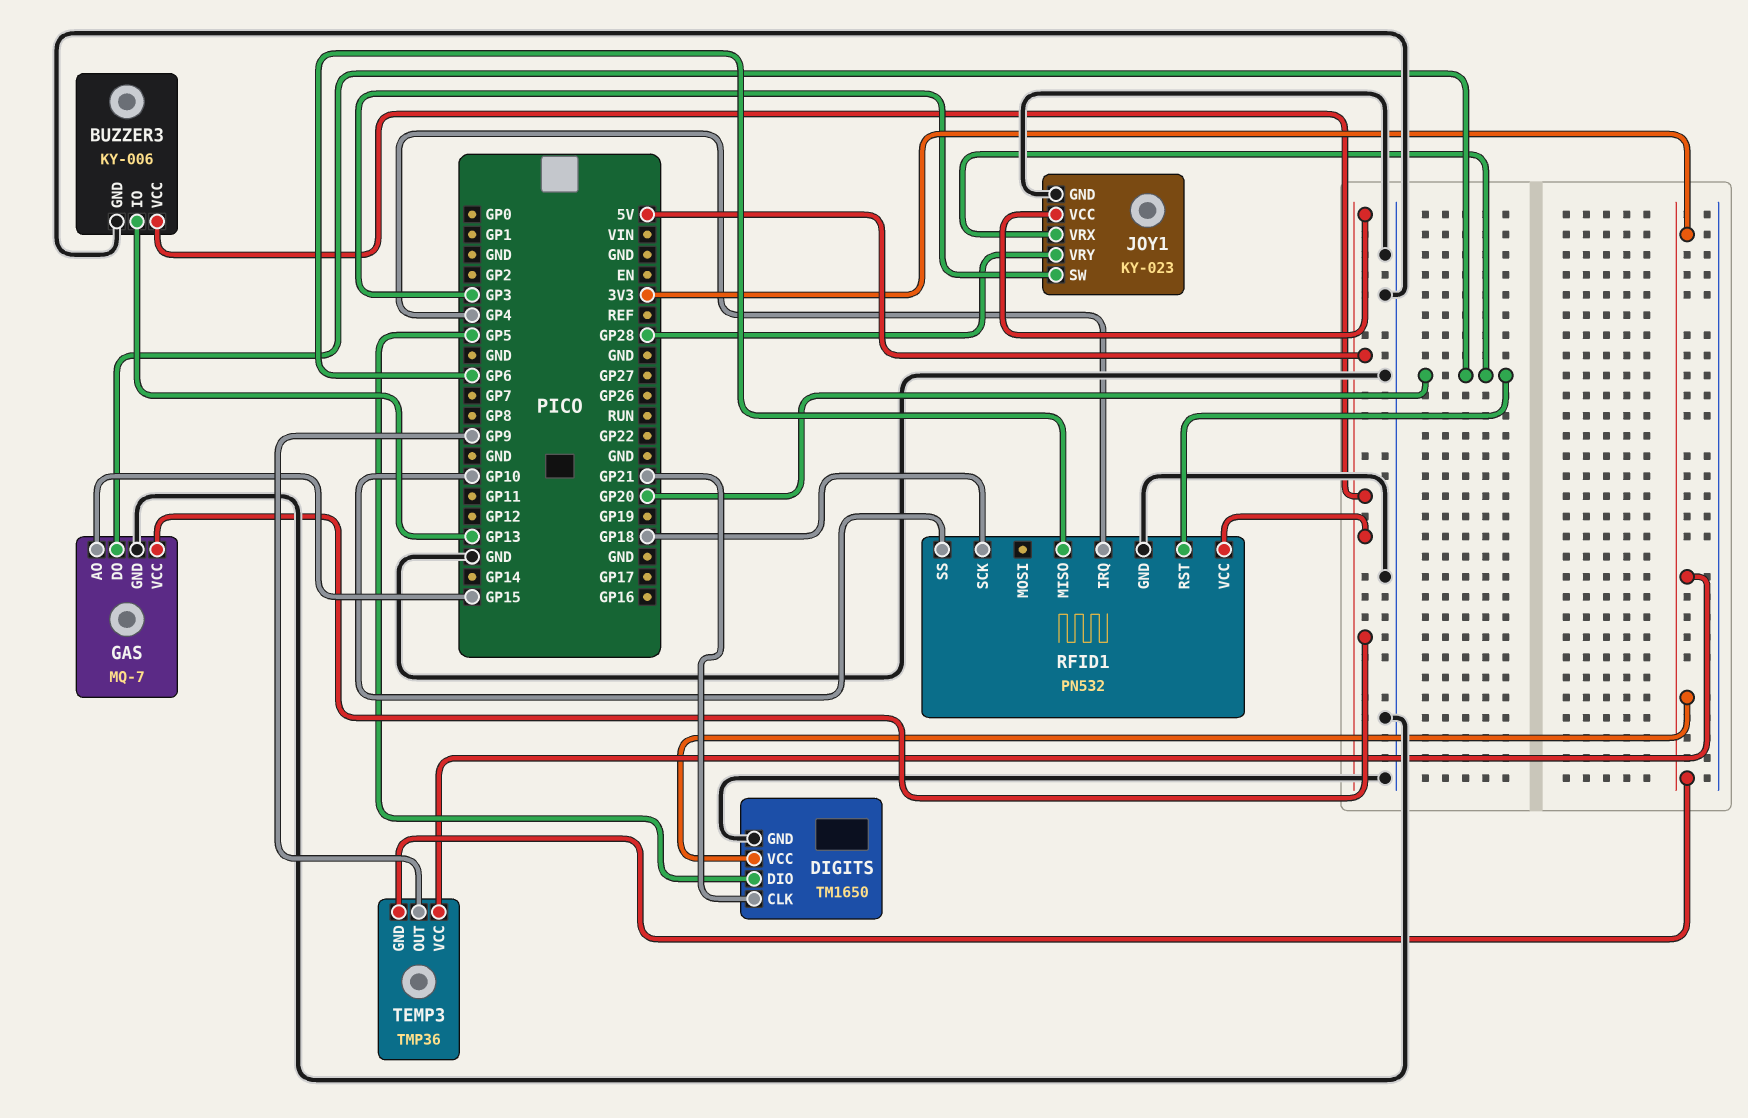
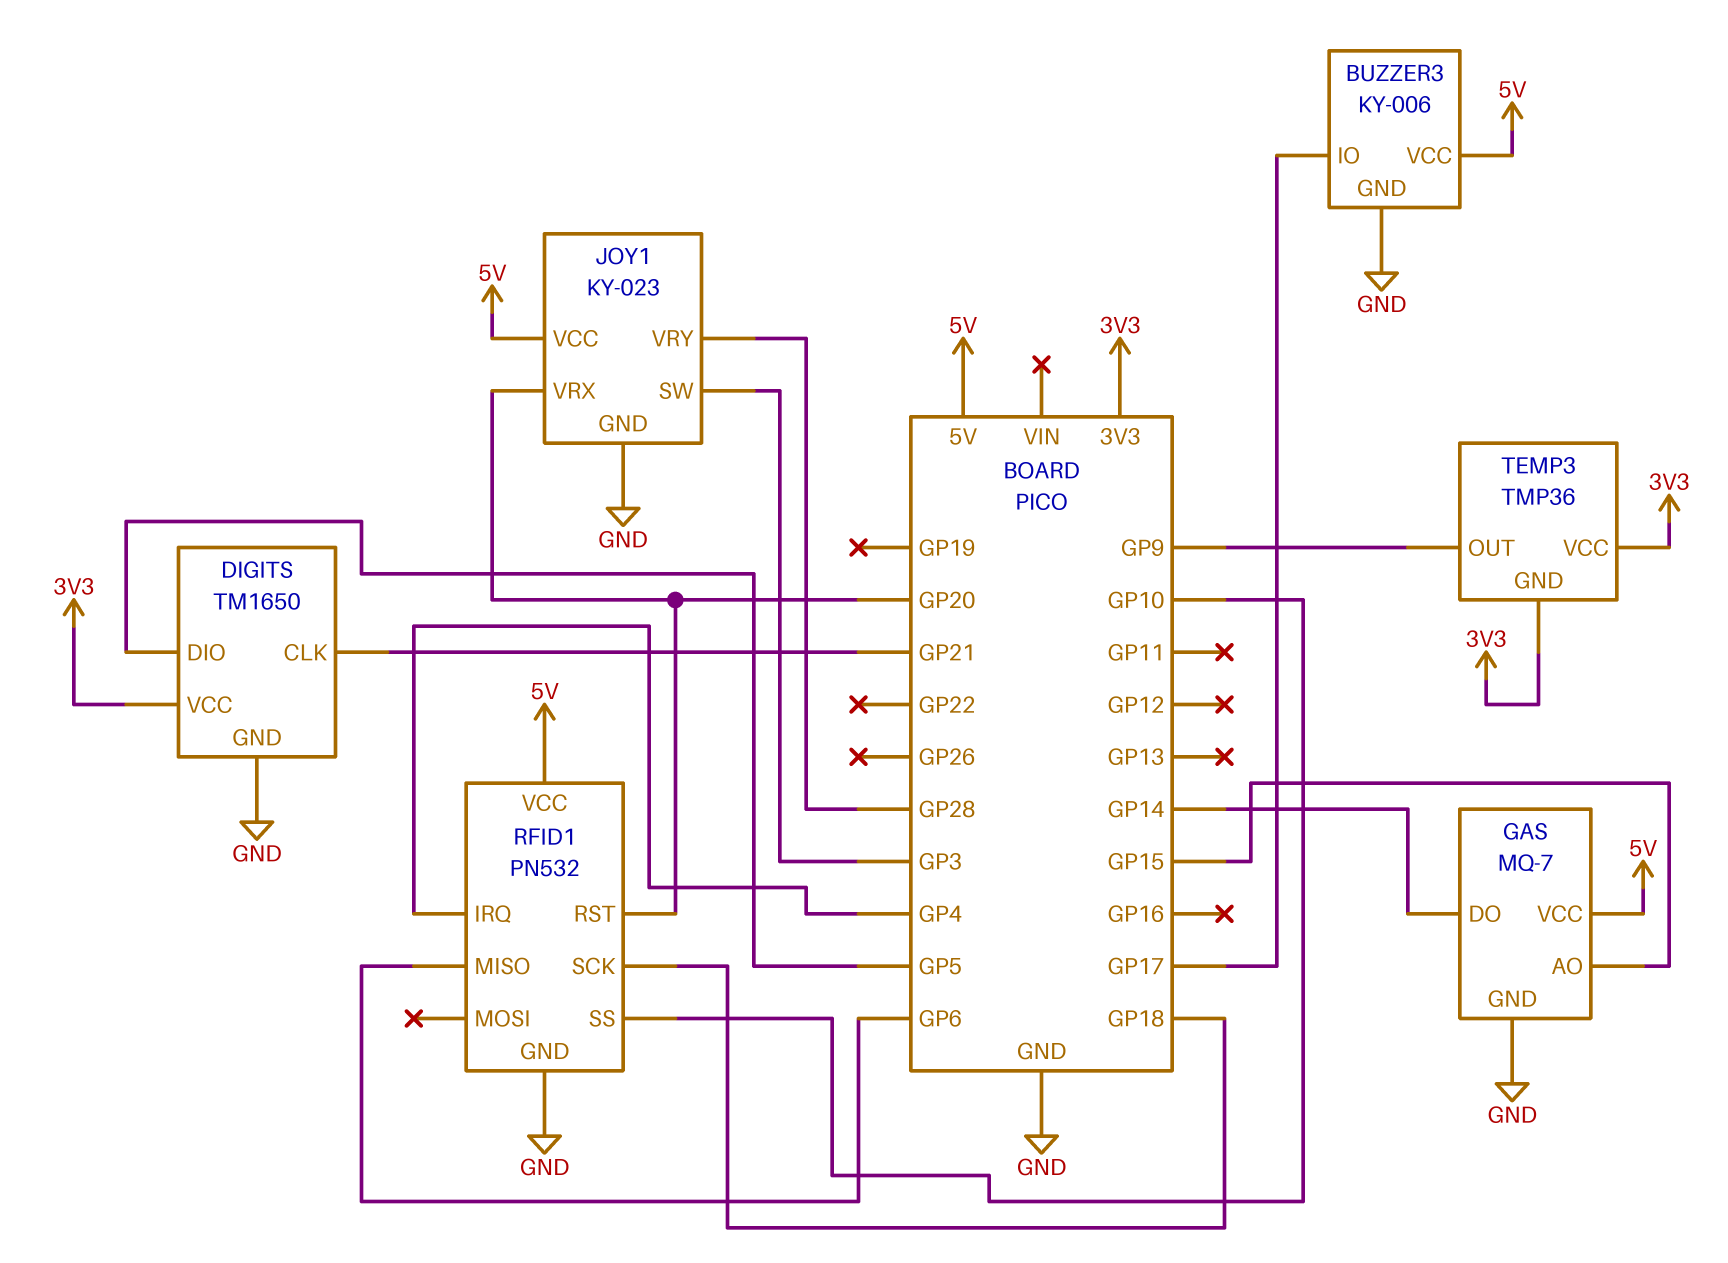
BUZZER3 pin IO: GP13 -> GP17
GAS pin DO: GP20 -> GP14

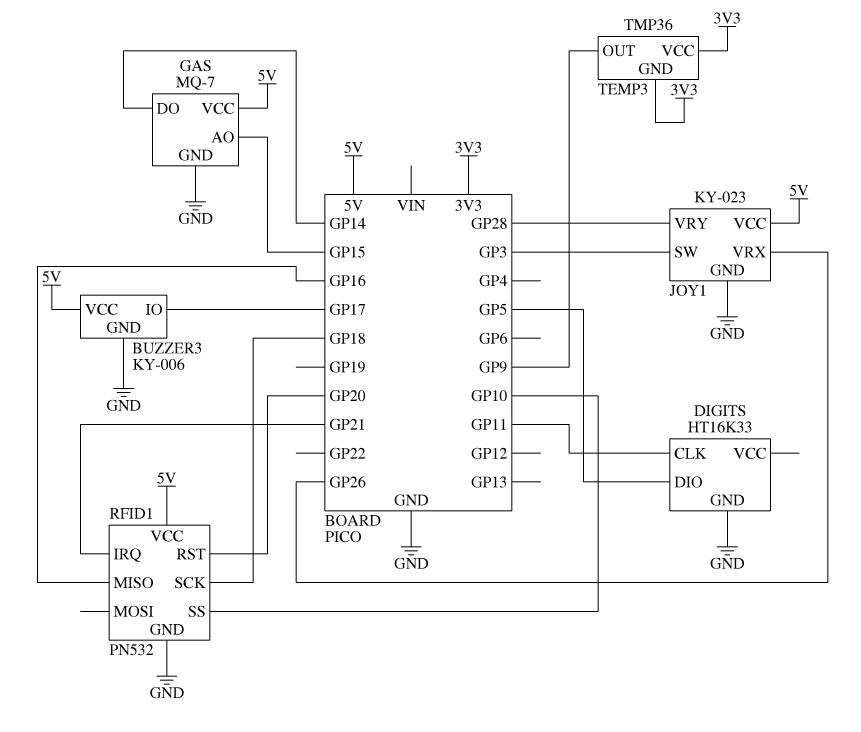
DIGITS: TM1650 -> HT16K33
DIGITS pin CLK: GP21 -> GP11
DIGITS pin VCC: 3V3 -> none
JOY1 pin VRX: GP20 -> GP26
RFID1 pin IRQ: GP4 -> GP21
RFID1 pin MISO: GP6 -> GP16

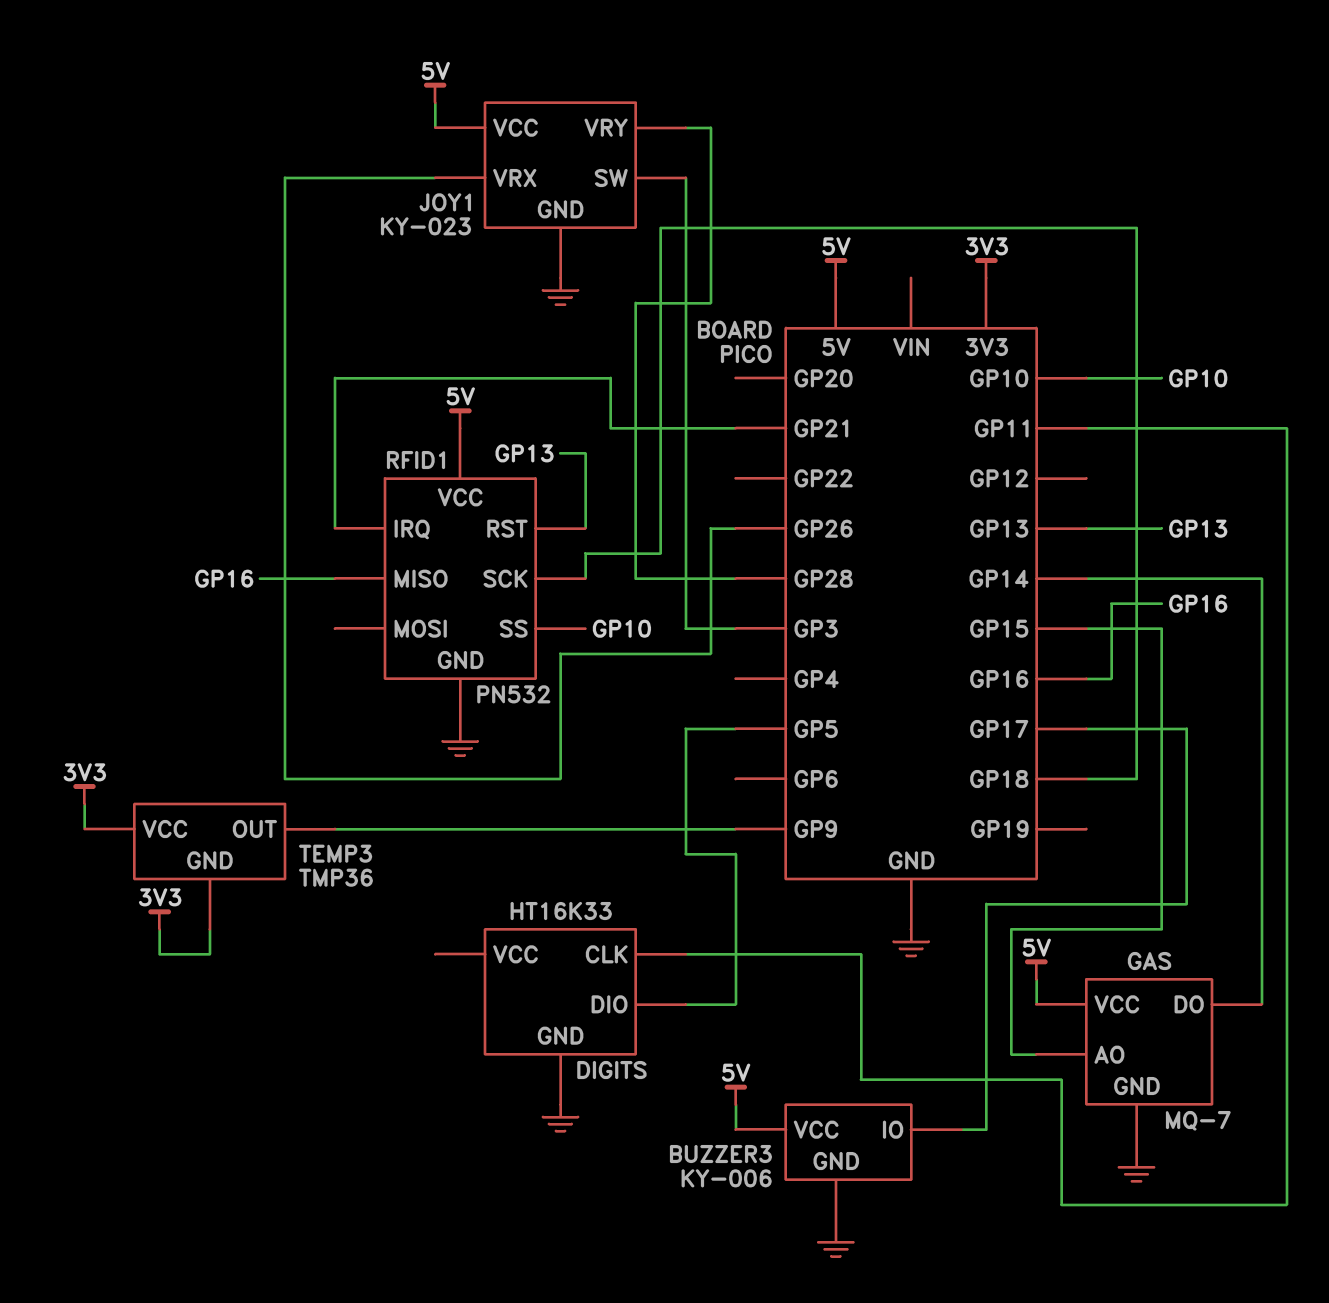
RFID1 pin RST: GP20 -> GP13

